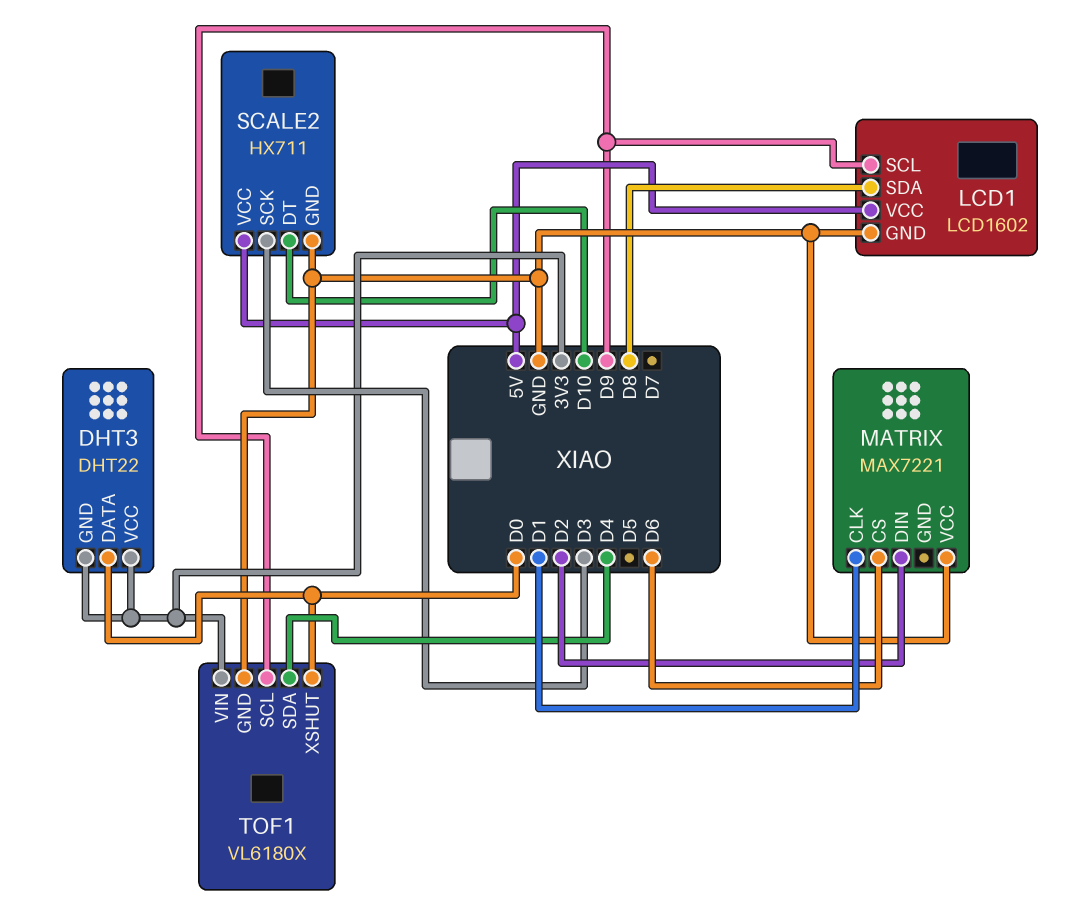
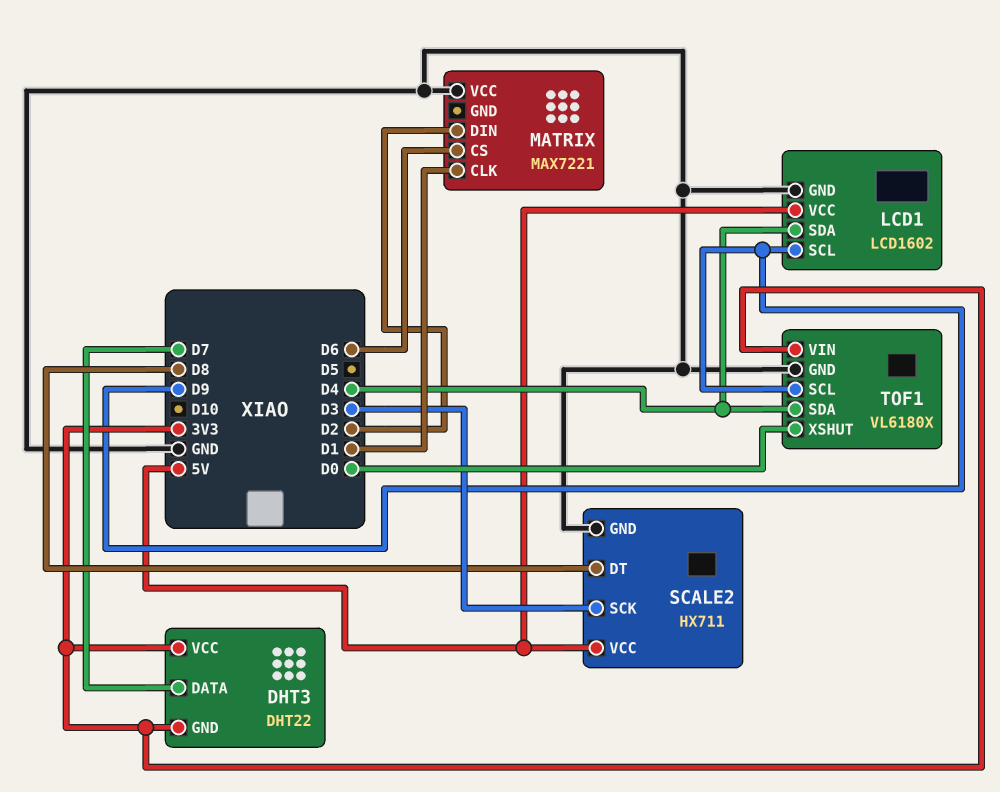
DHT3 pin DATA: D0 -> D7
LCD1 pin SDA: D8 -> D4
SCALE2 pin DT: D10 -> D8

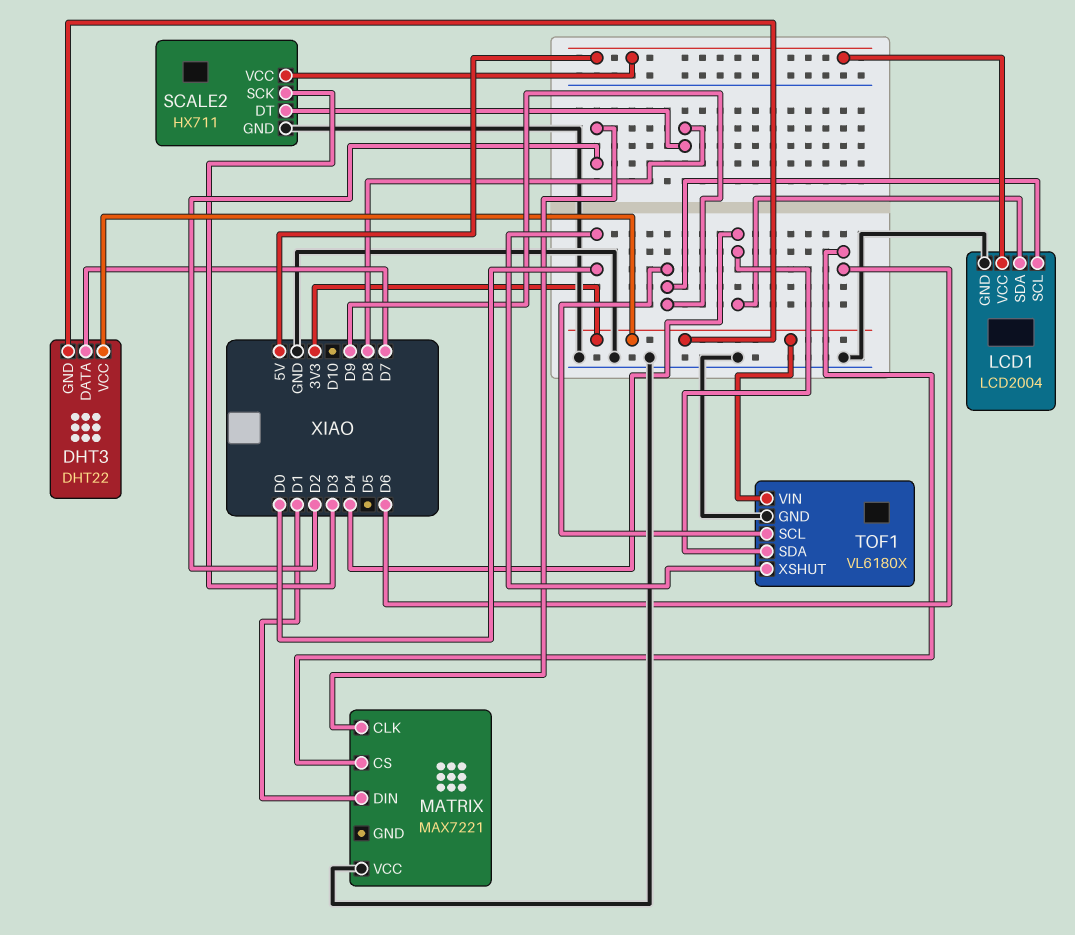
LCD1: LCD1602 -> LCD2004
MATRIX pin CLK: D1 -> D2
MATRIX pin DIN: D2 -> D1

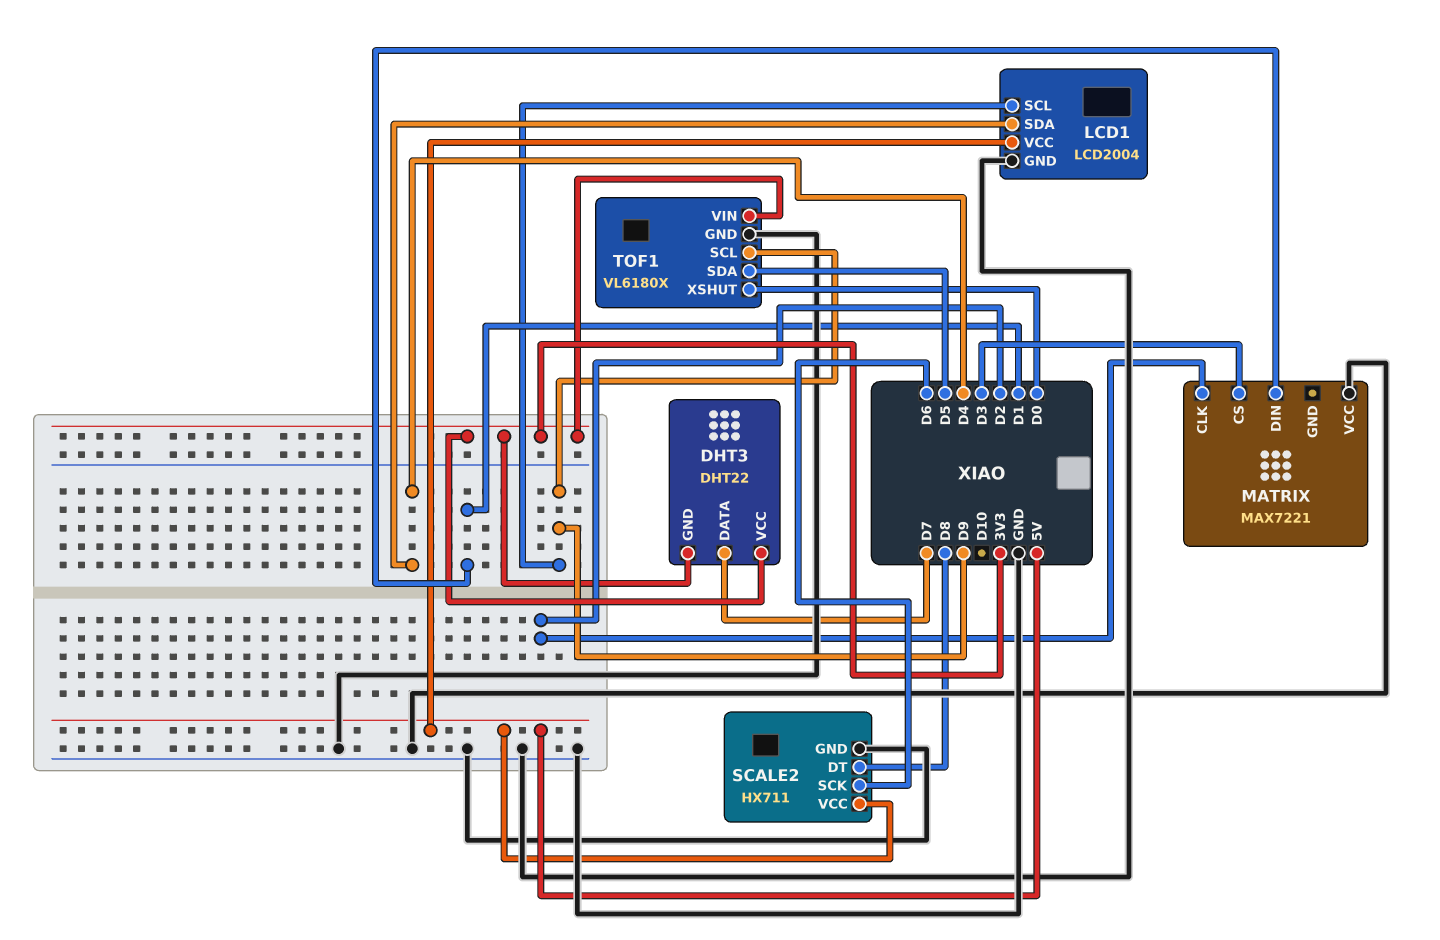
MATRIX pin CS: D6 -> D3
SCALE2 pin SCK: D3 -> D6
TOF1 pin SDA: D4 -> D5

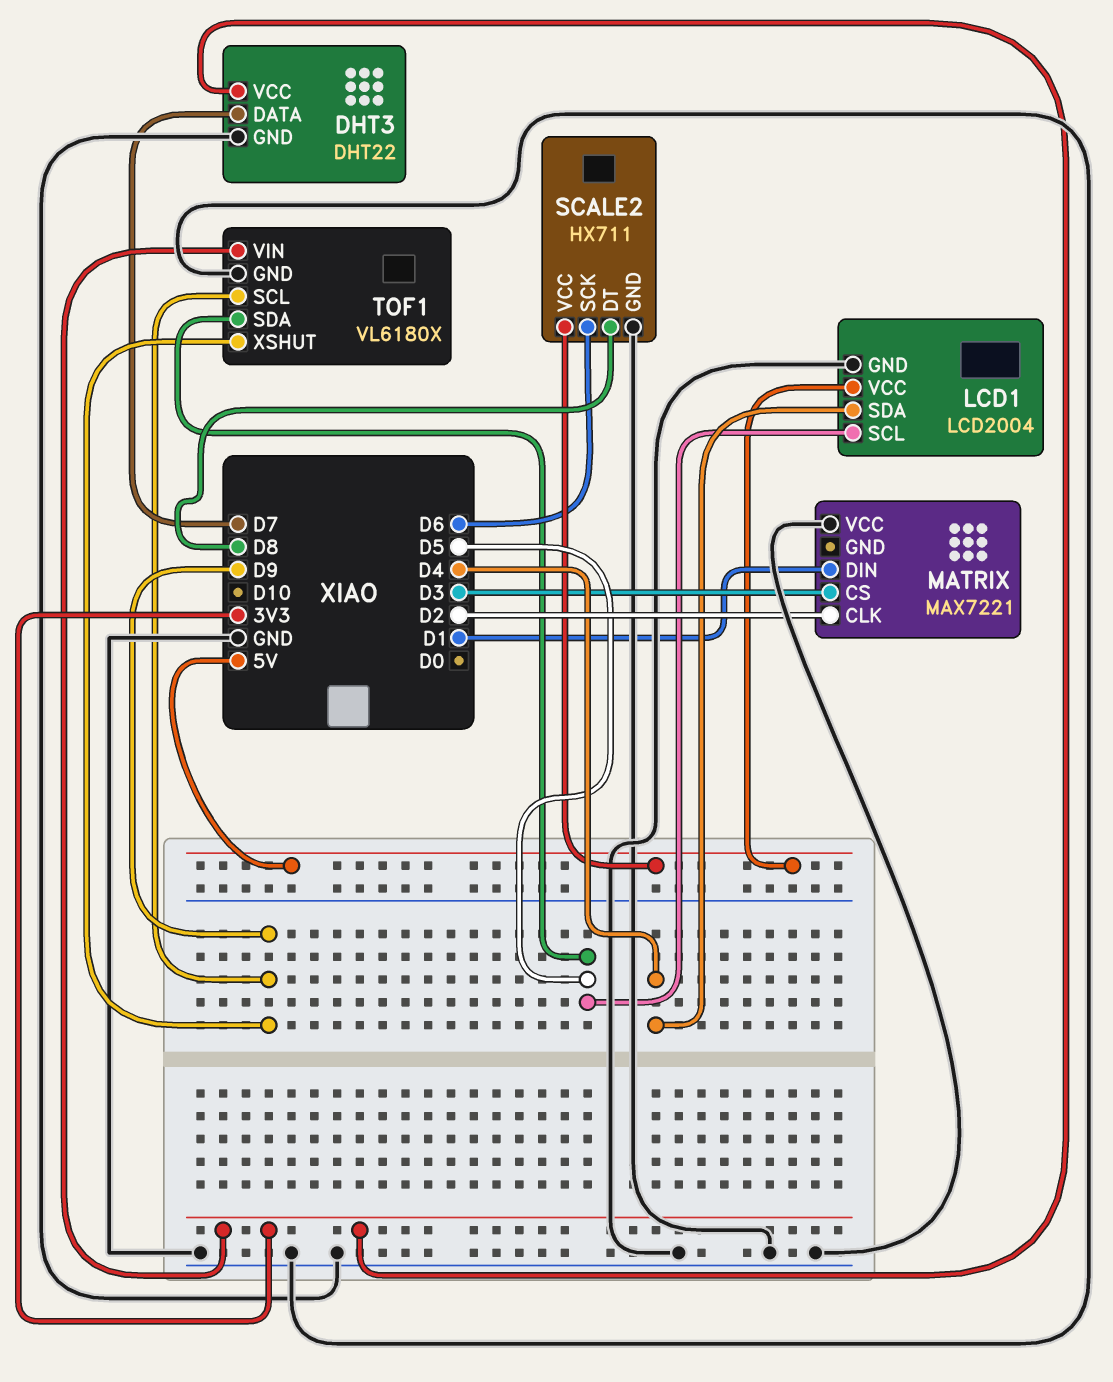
DHT3 pin GND: 3V3 -> GND
LCD1 pin SCL: D9 -> D5
TOF1 pin XSHUT: D0 -> D9

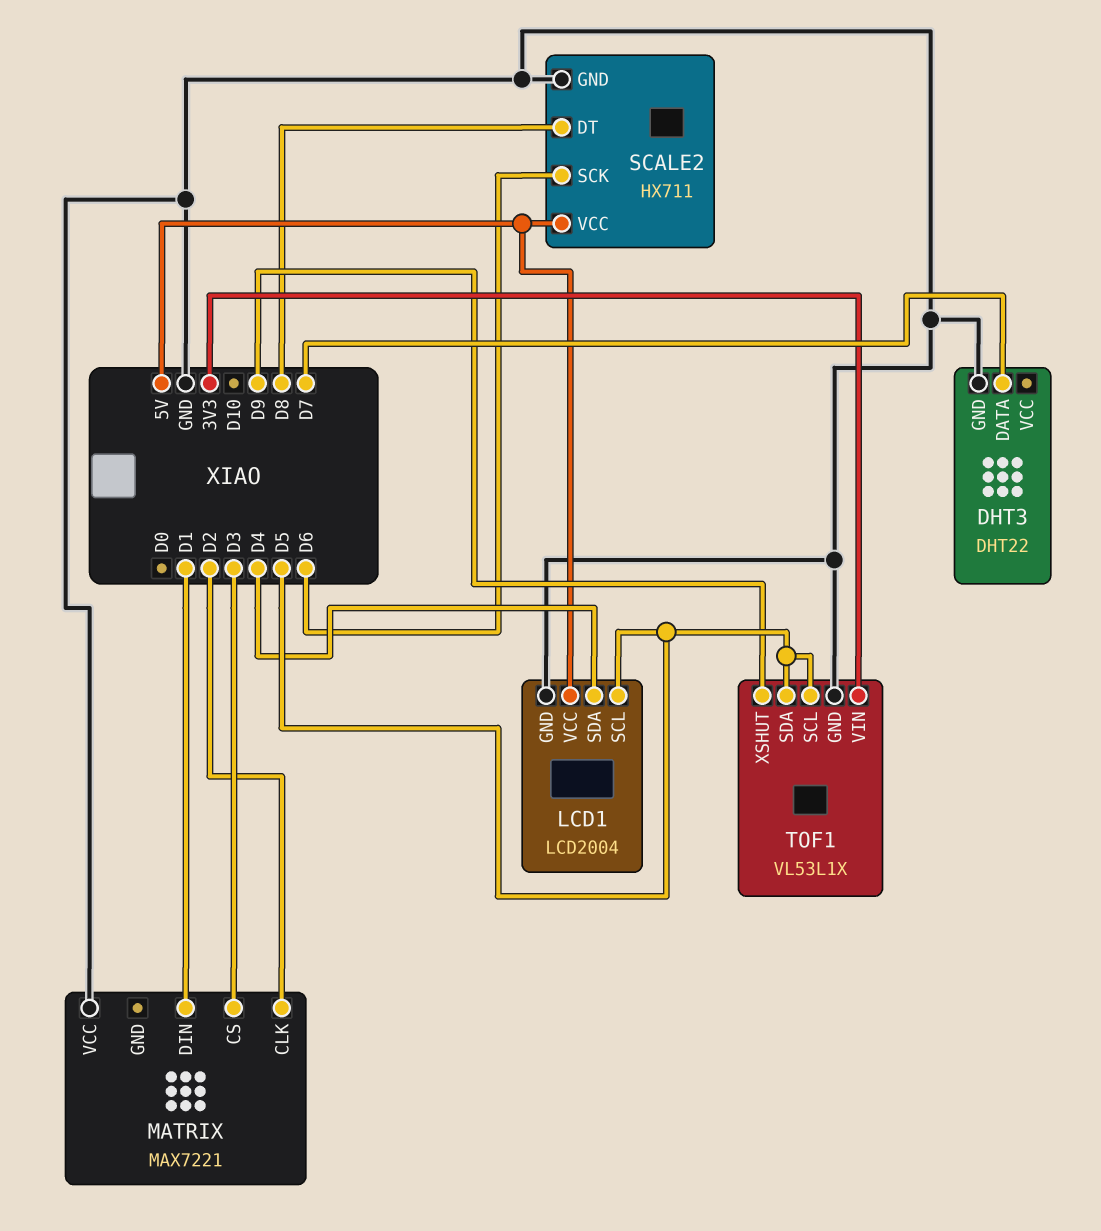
DHT3 pin VCC: 3V3 -> none
TOF1: VL6180X -> VL53L1X
TOF1 pin SCL: D9 -> D5

